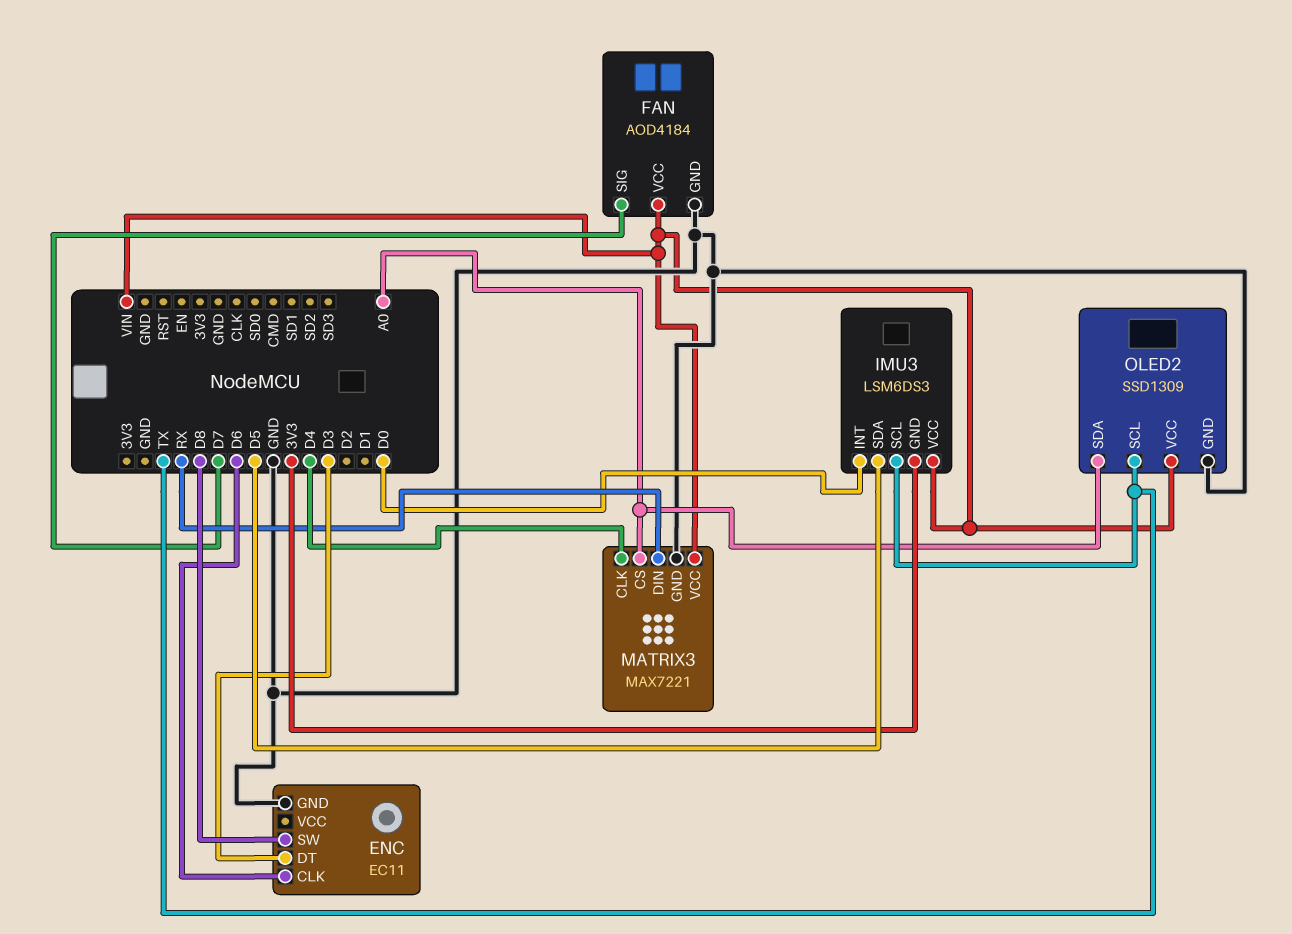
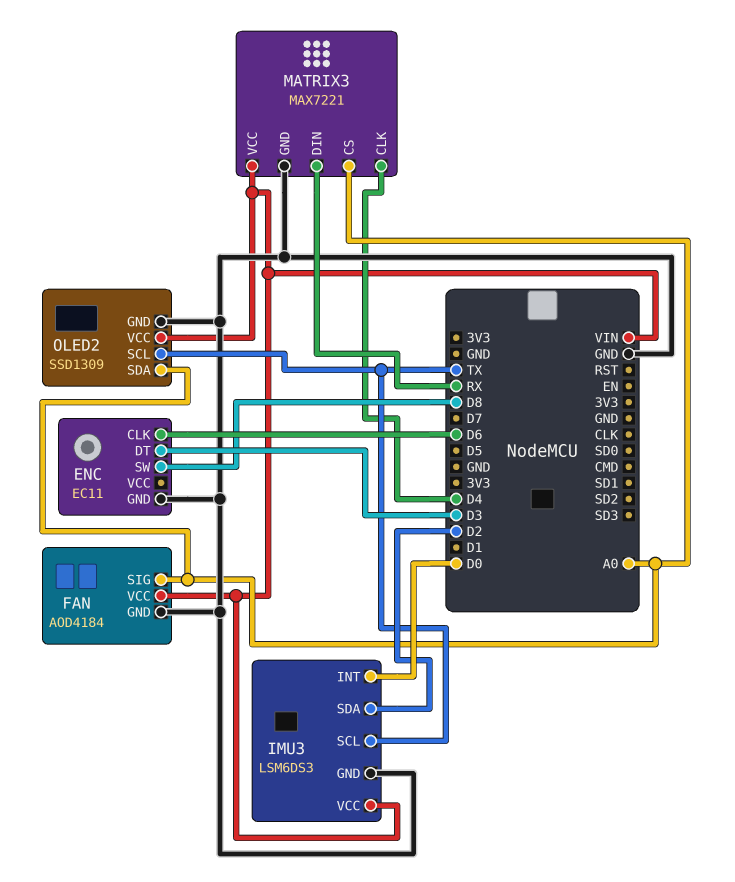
FAN pin SIG: D7 -> A0
IMU3 pin GND: 3V3 -> GND
IMU3 pin SDA: D5 -> D2

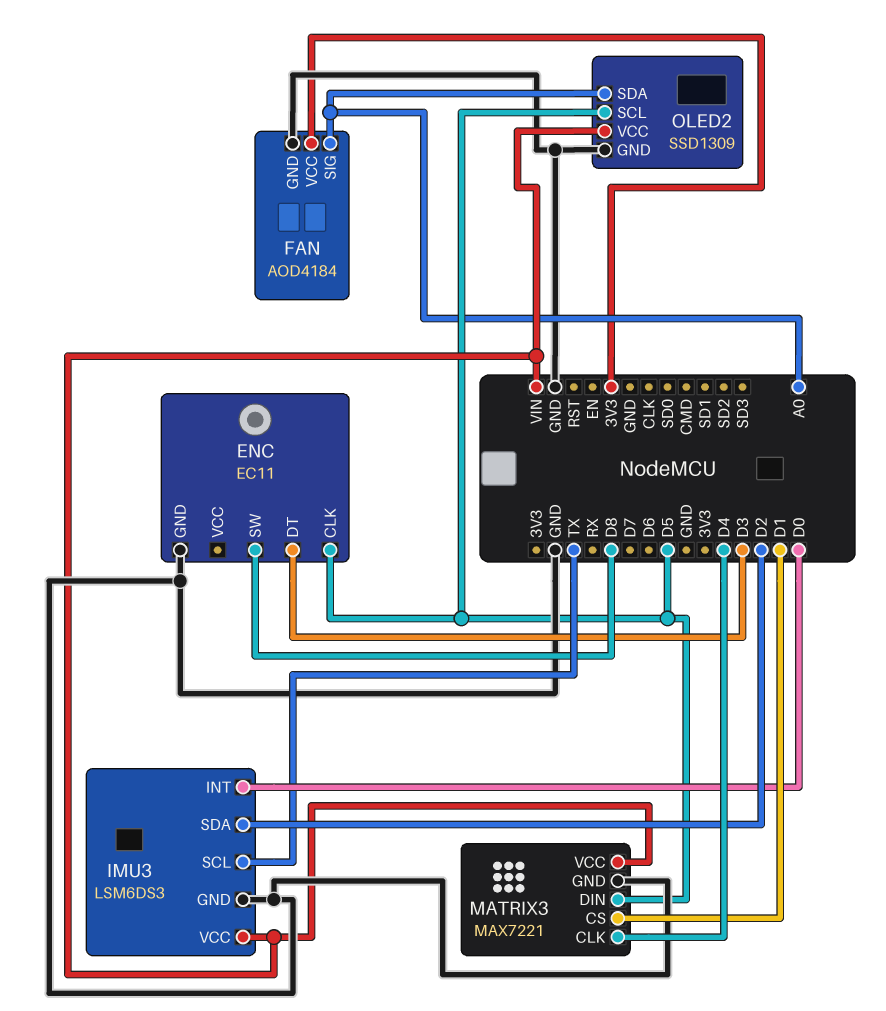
ENC pin CLK: D6 -> D5
FAN pin VCC: VIN -> 3V3
MATRIX3 pin CS: A0 -> D1
MATRIX3 pin DIN: RX -> D5
OLED2 pin SCL: TX -> D5

